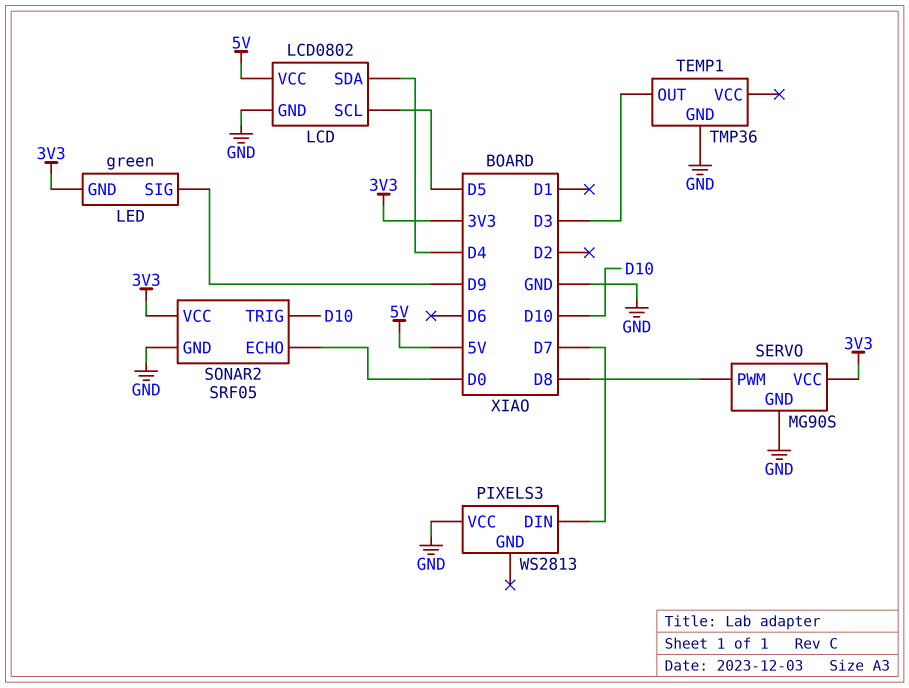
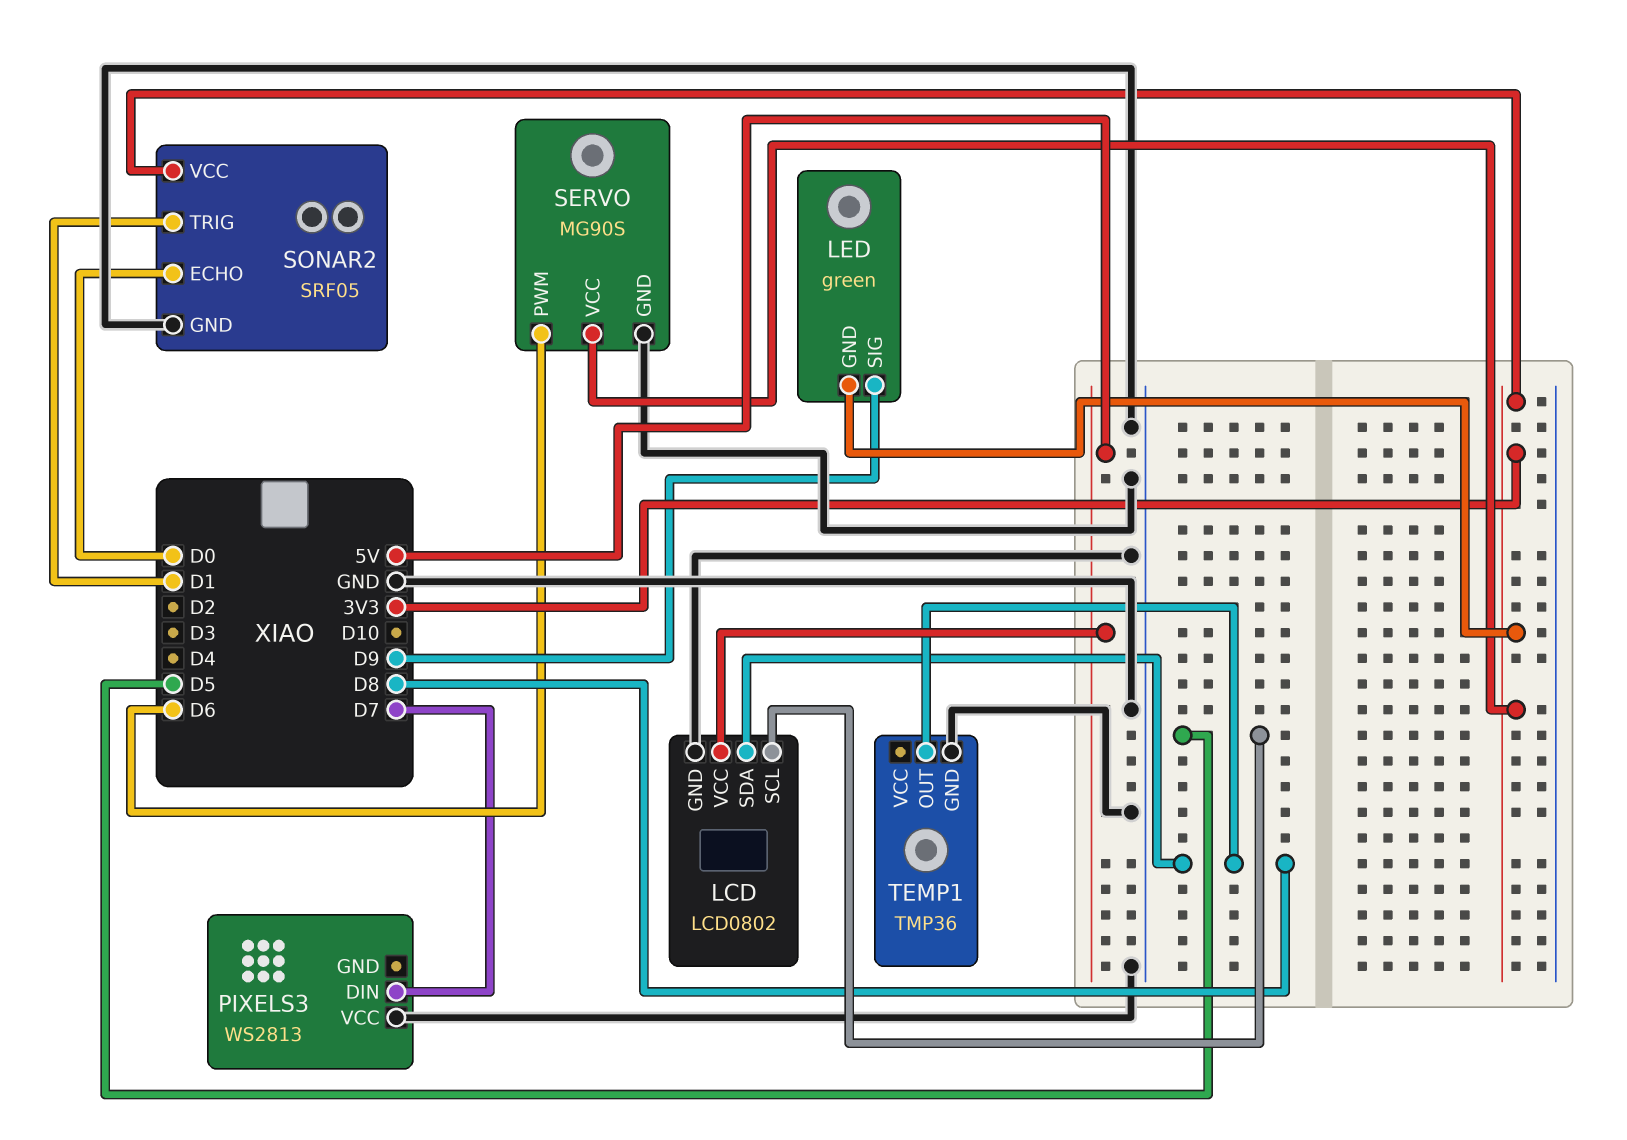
LCD pin SDA: D4 -> D8
SERVO pin PWM: D8 -> D6
SONAR2 pin TRIG: D10 -> D1
TEMP1 pin OUT: D3 -> D8

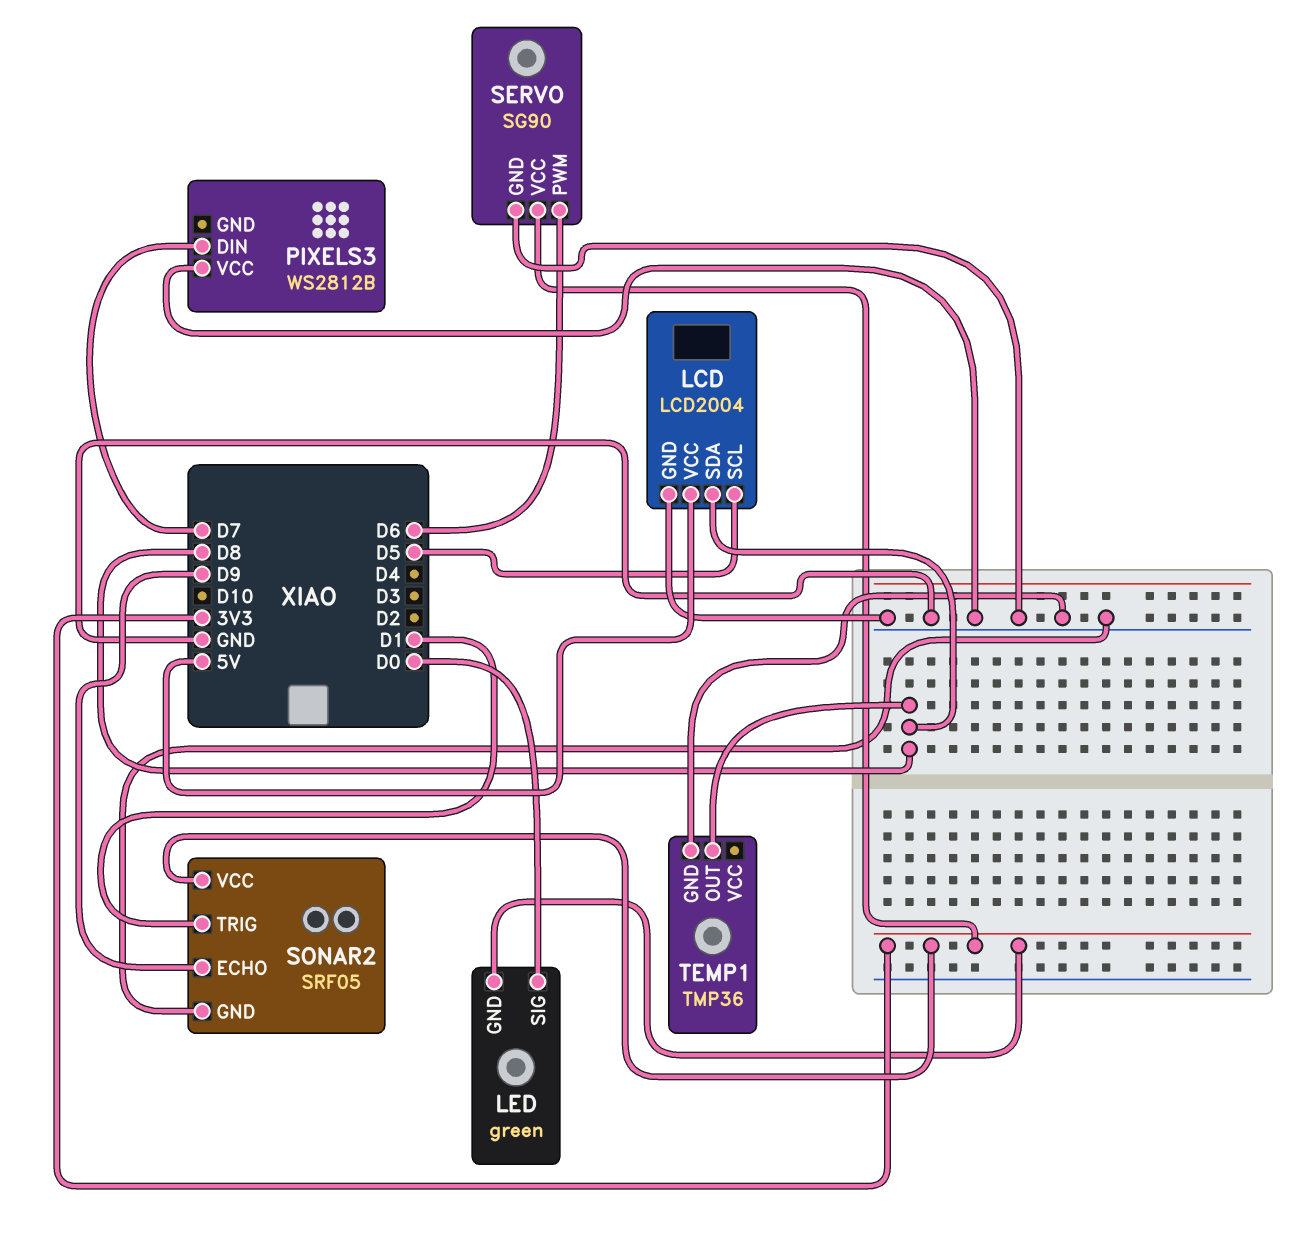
LCD: LCD0802 -> LCD2004
LED pin SIG: D9 -> D0
PIXELS3: WS2813 -> WS2812B
SERVO: MG90S -> SG90
SONAR2 pin ECHO: D0 -> D9

